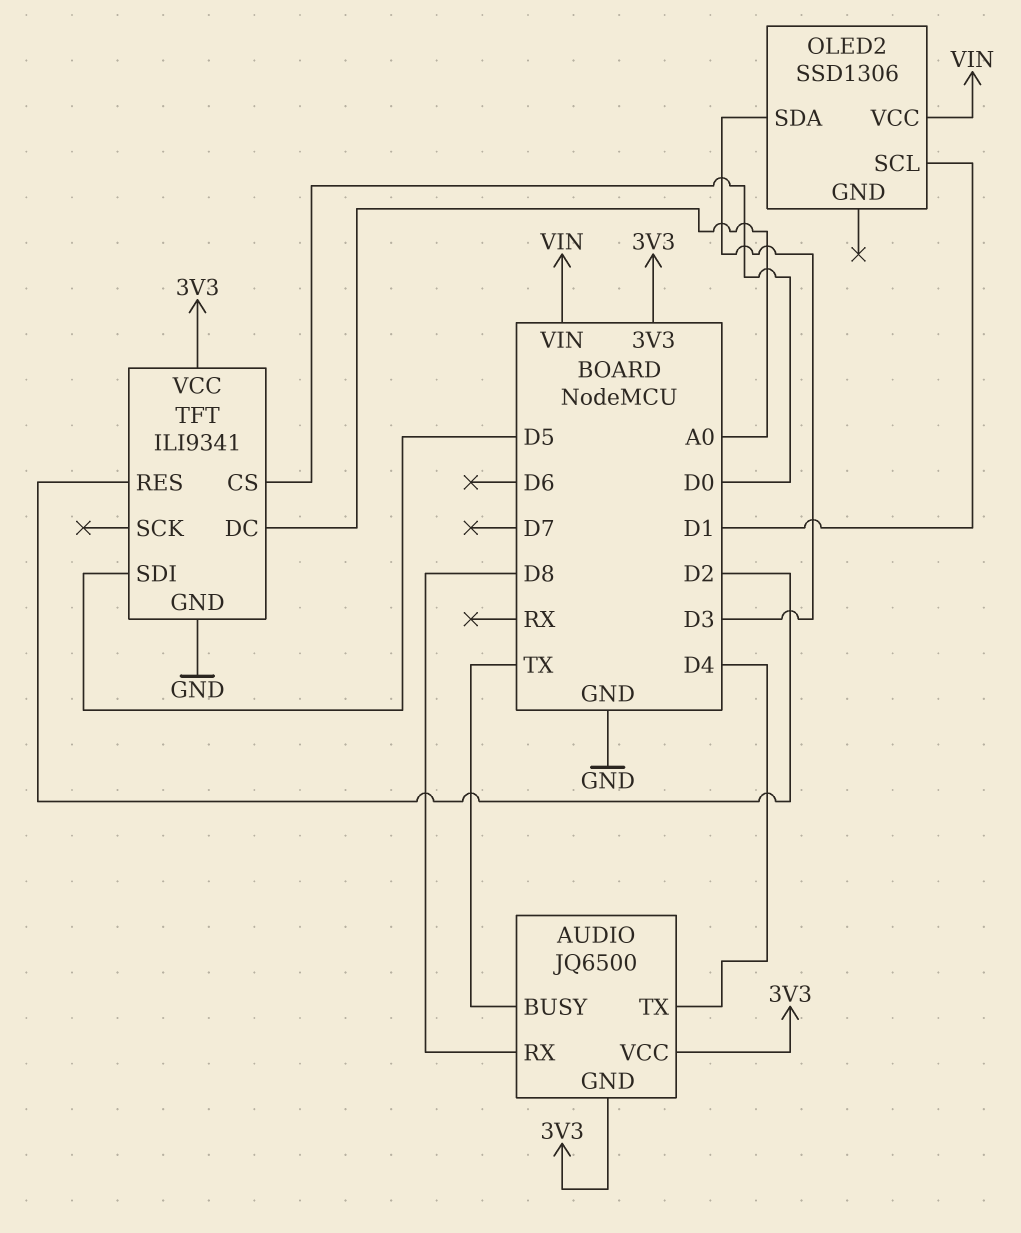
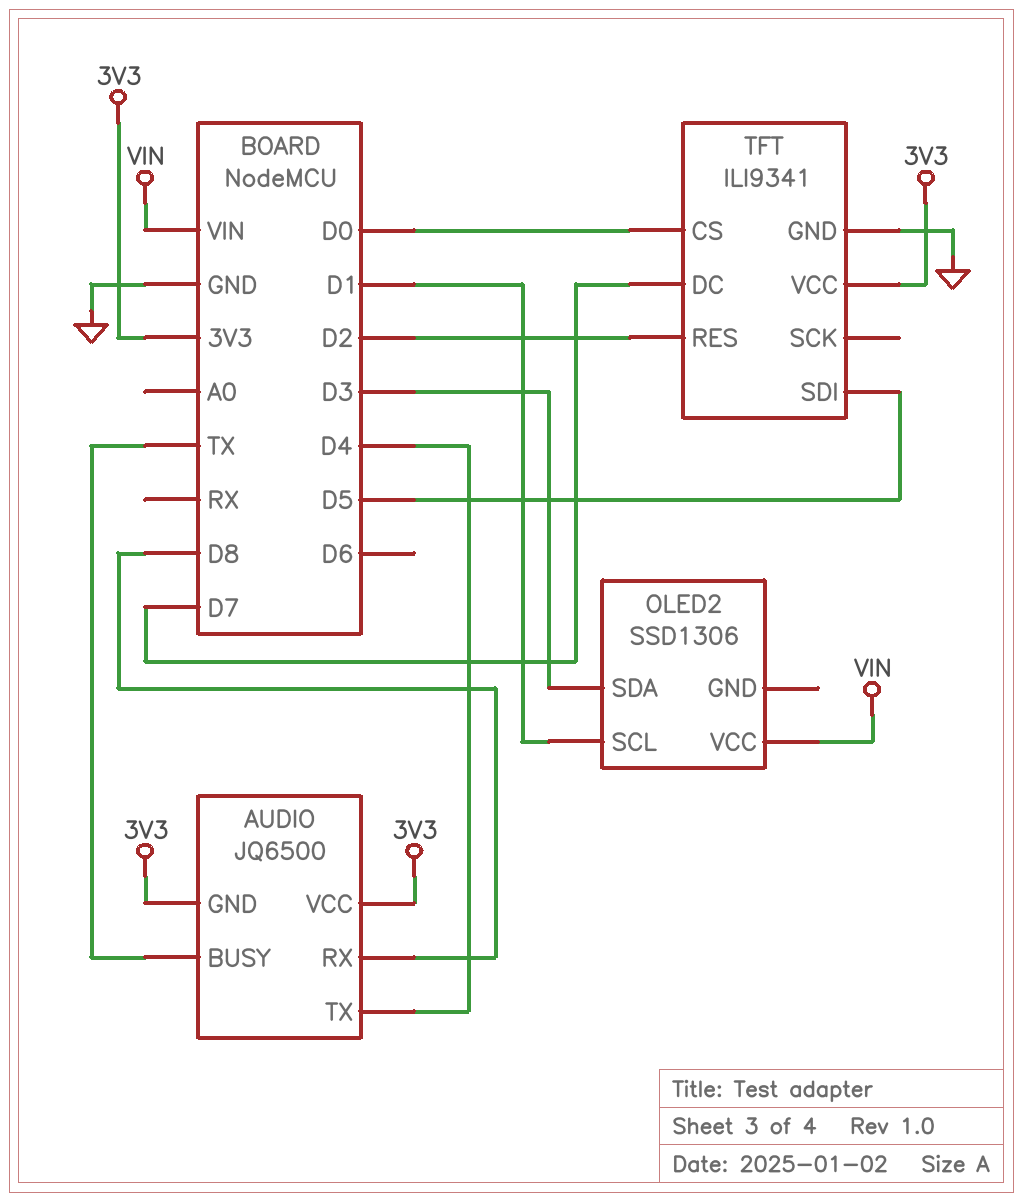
TFT pin DC: A0 -> D7

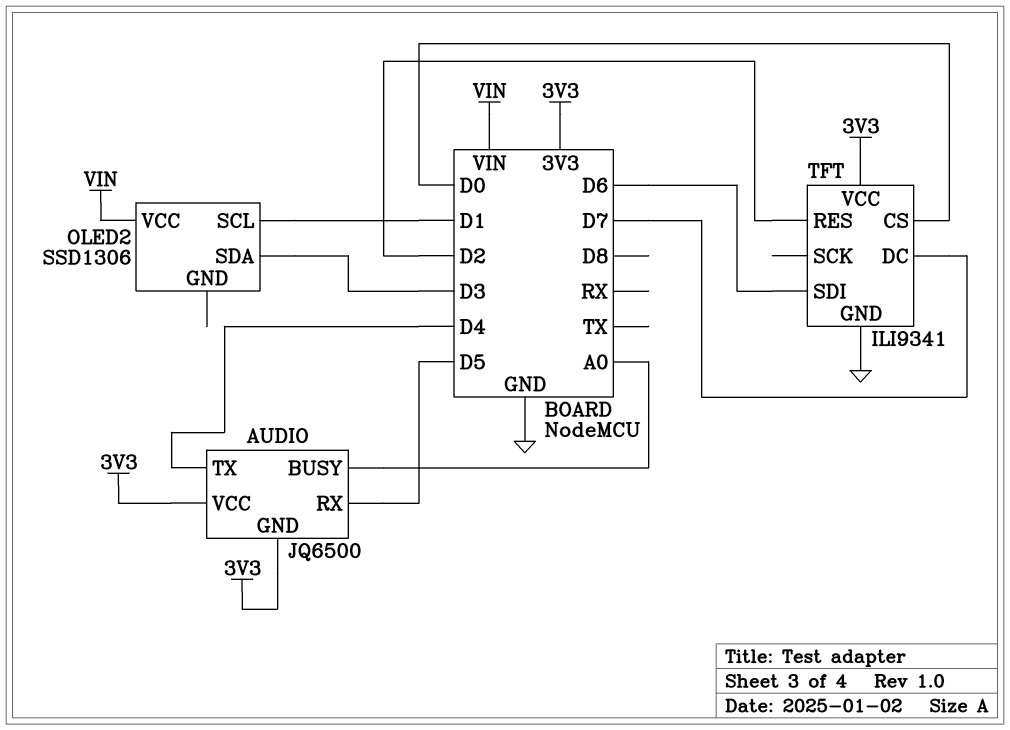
AUDIO pin BUSY: TX -> A0
AUDIO pin RX: D8 -> D5
TFT pin SDI: D5 -> D6

